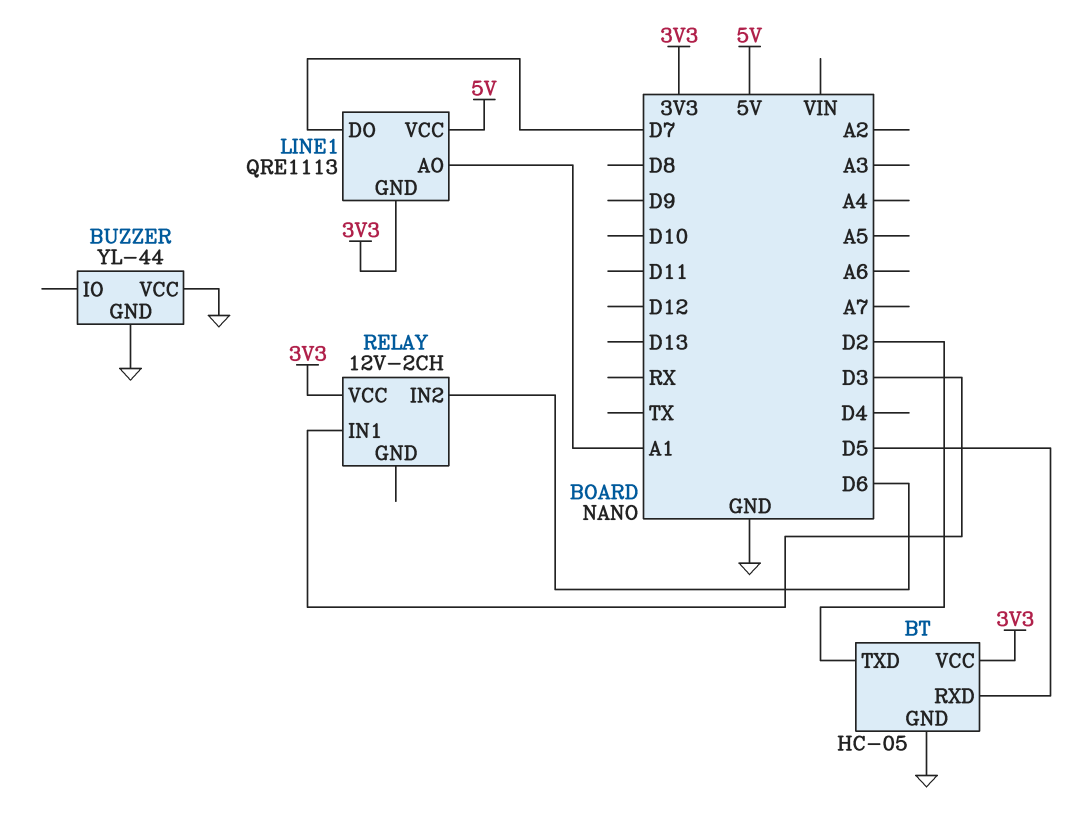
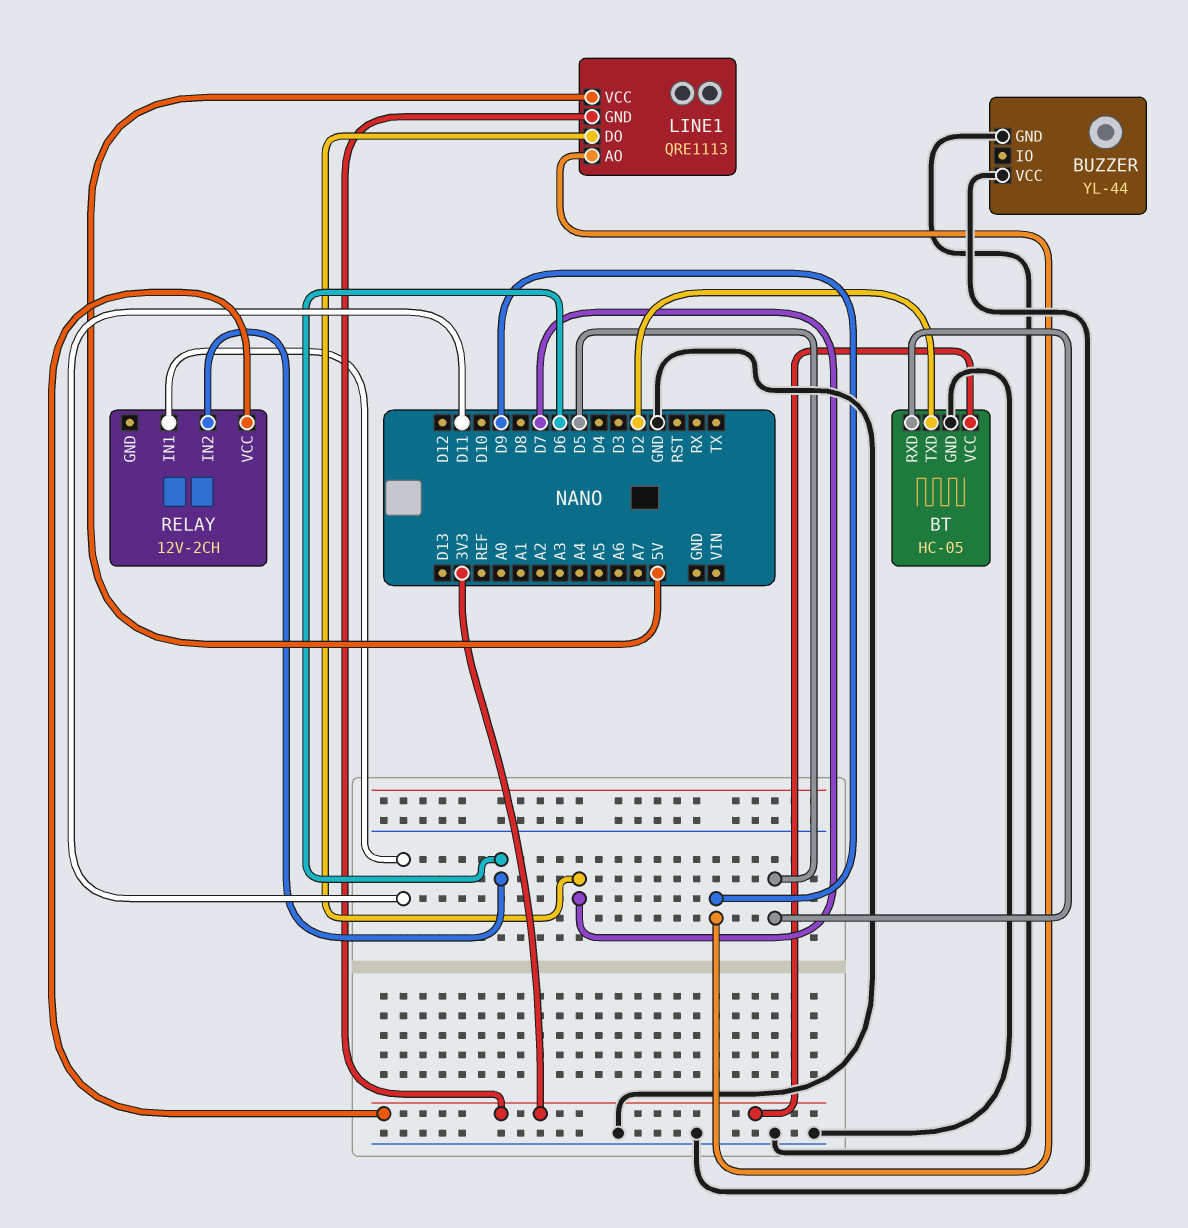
LINE1 pin AO: A1 -> D9
RELAY pin IN1: D3 -> D11

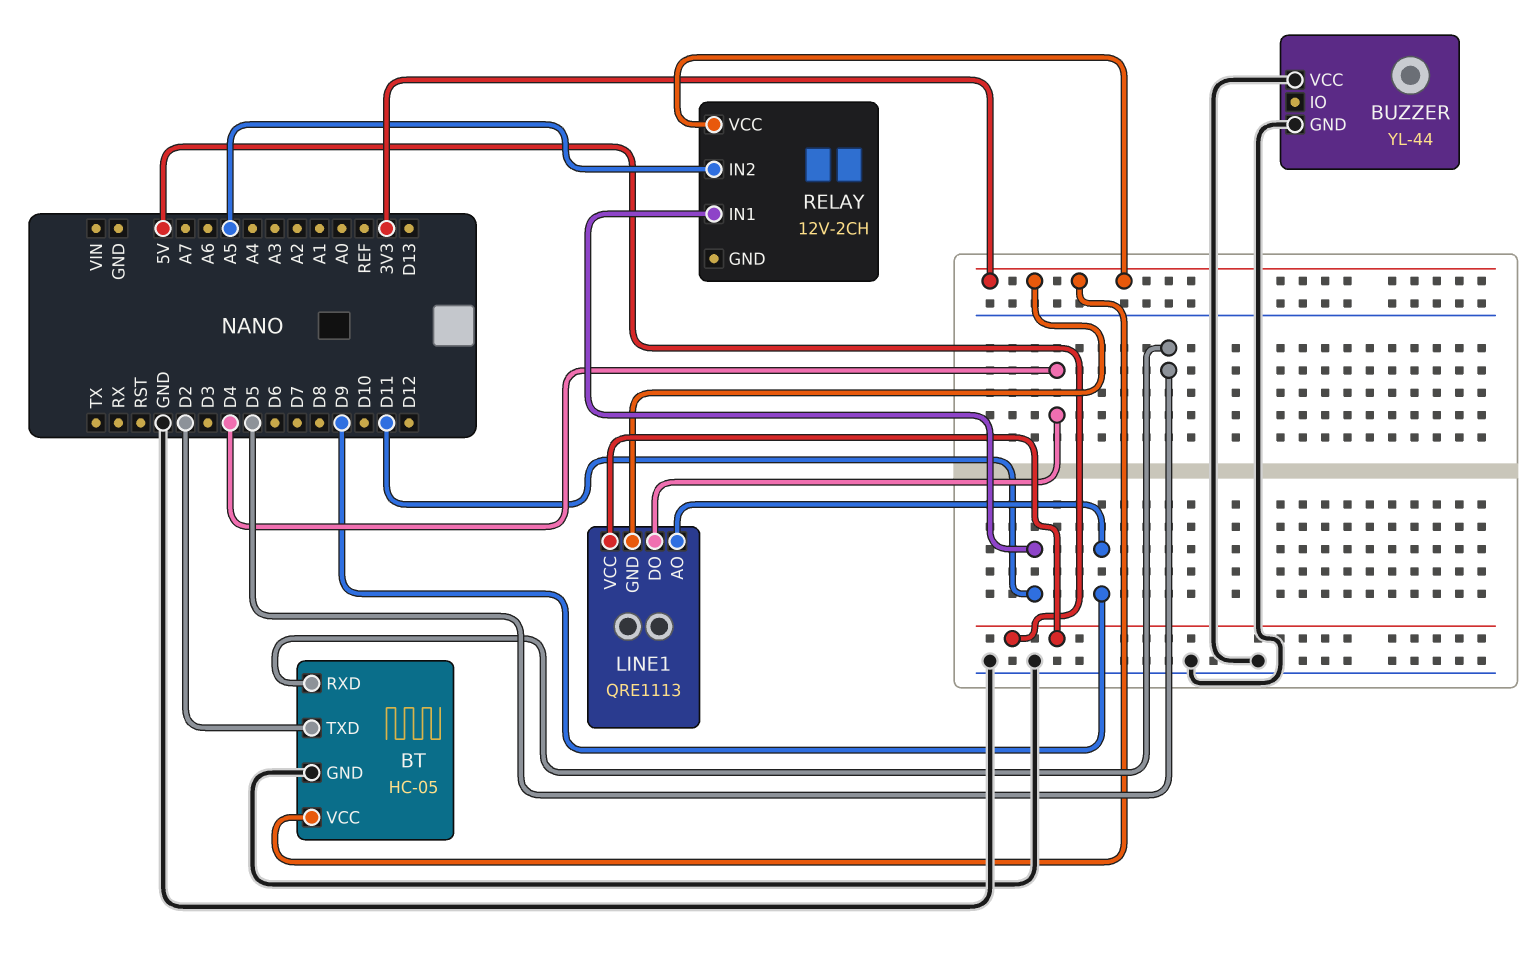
LINE1 pin DO: D7 -> D4
RELAY pin IN2: D6 -> A5

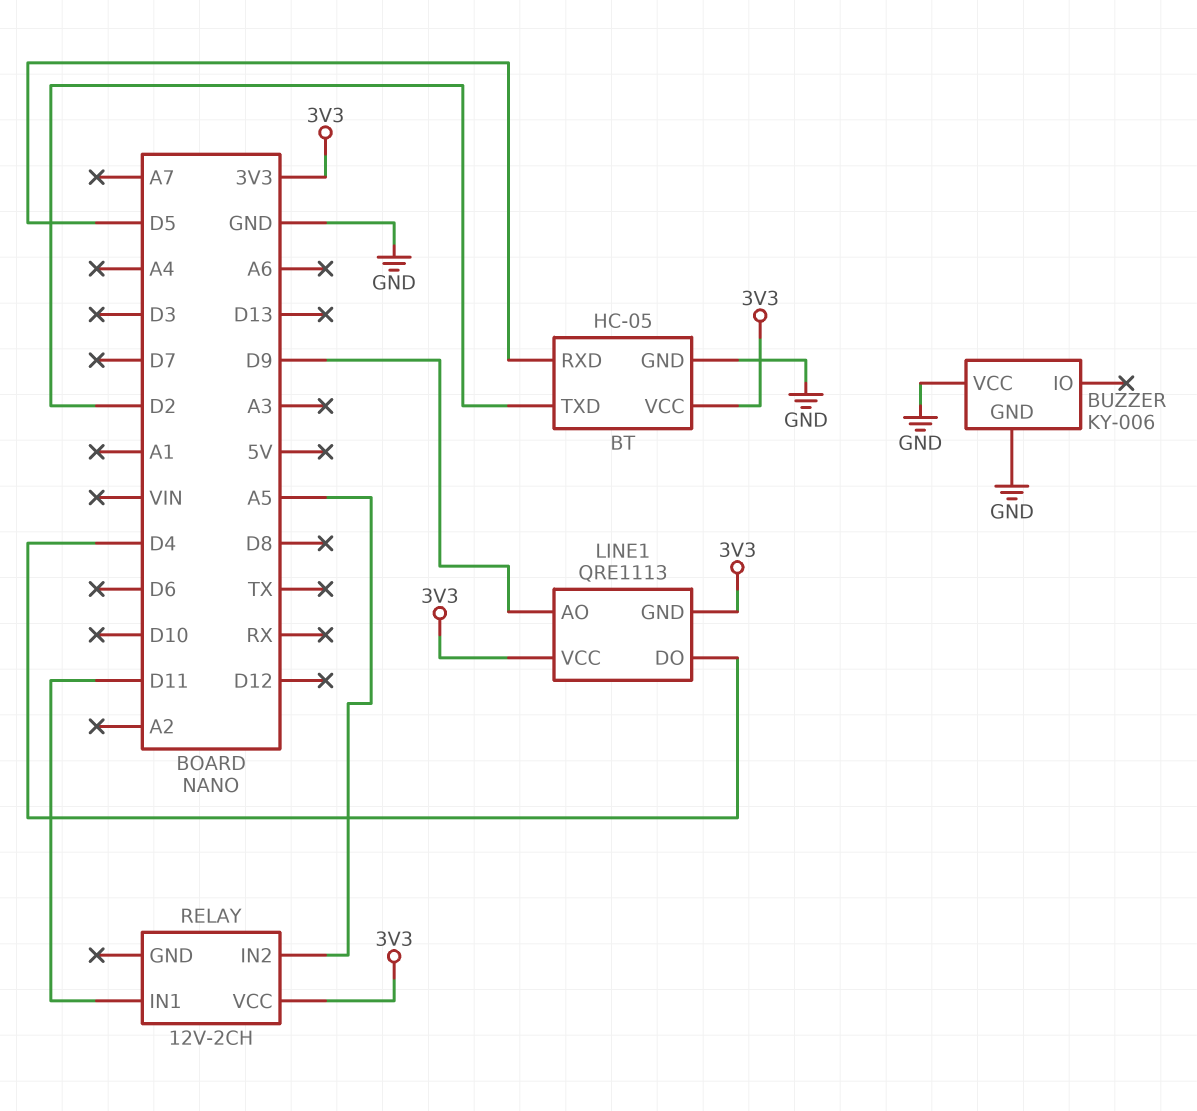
BUZZER: YL-44 -> KY-006
LINE1 pin VCC: 5V -> 3V3

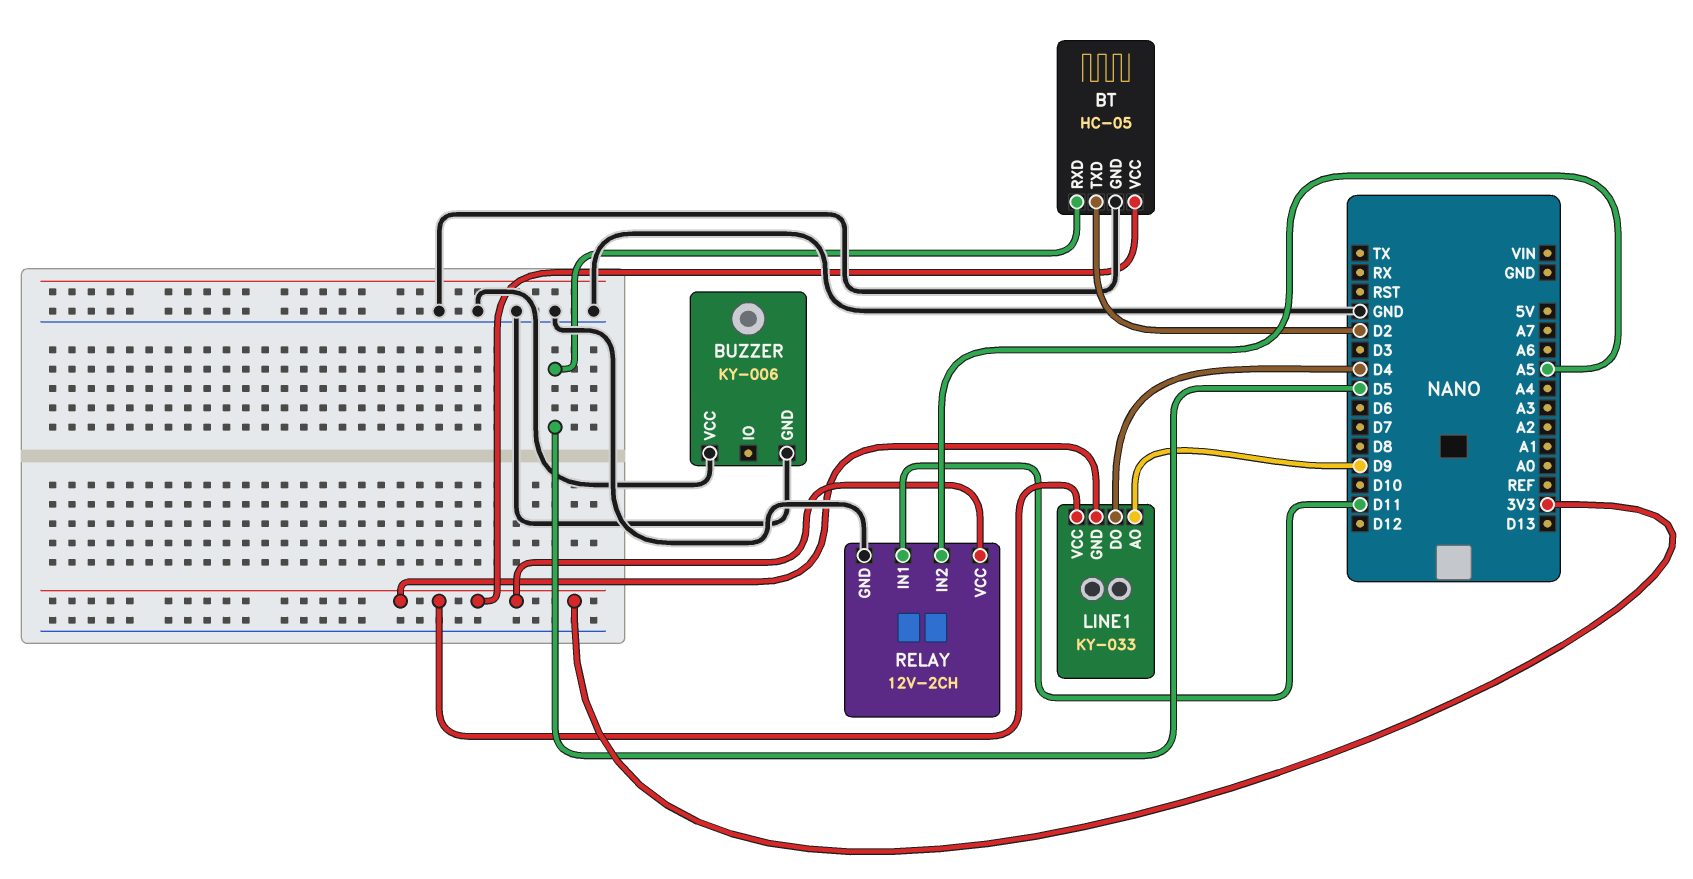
LINE1: QRE1113 -> KY-033
RELAY pin GND: none -> GND

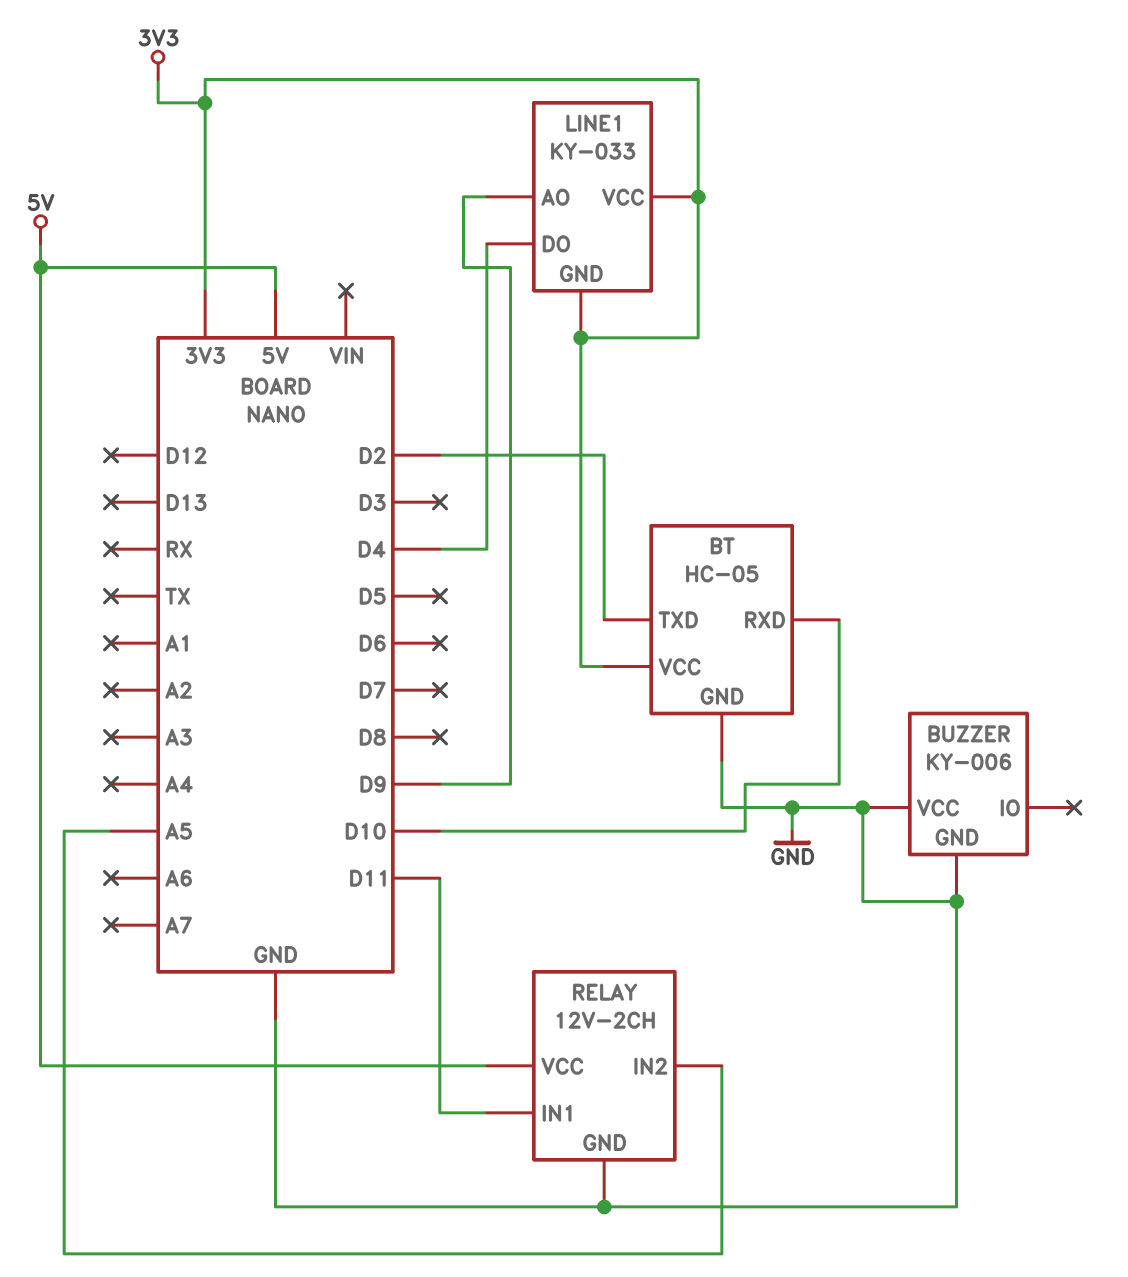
BT pin RXD: D5 -> D10
RELAY pin VCC: 3V3 -> 5V

